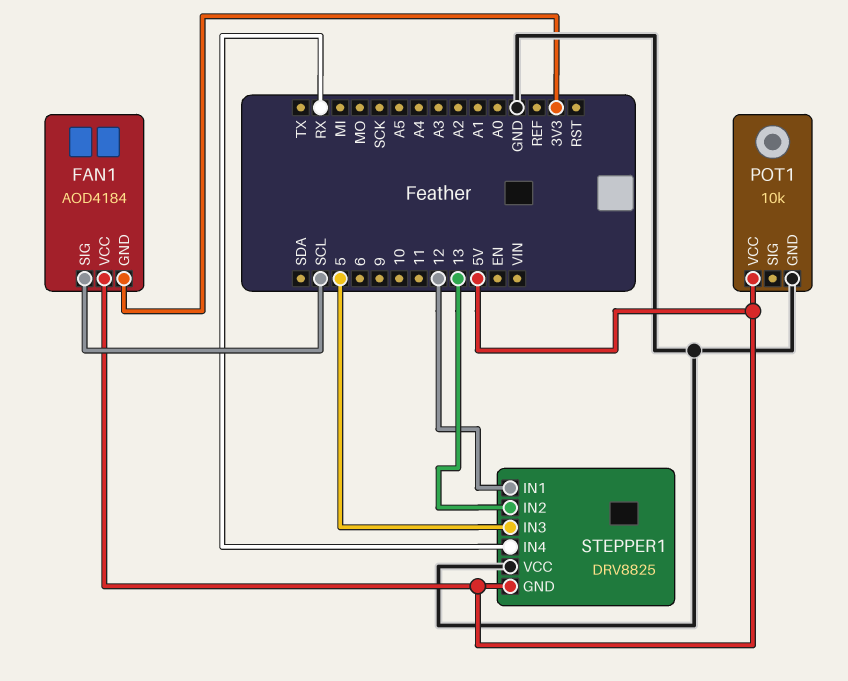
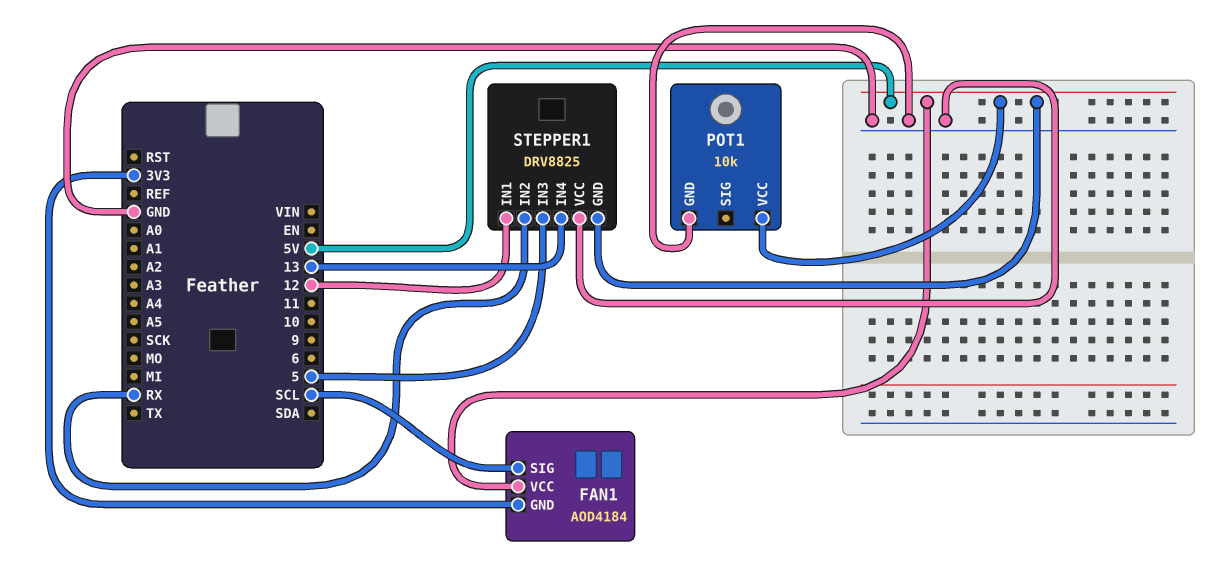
STEPPER1 pin IN2: 13 -> RX
STEPPER1 pin IN4: RX -> 13

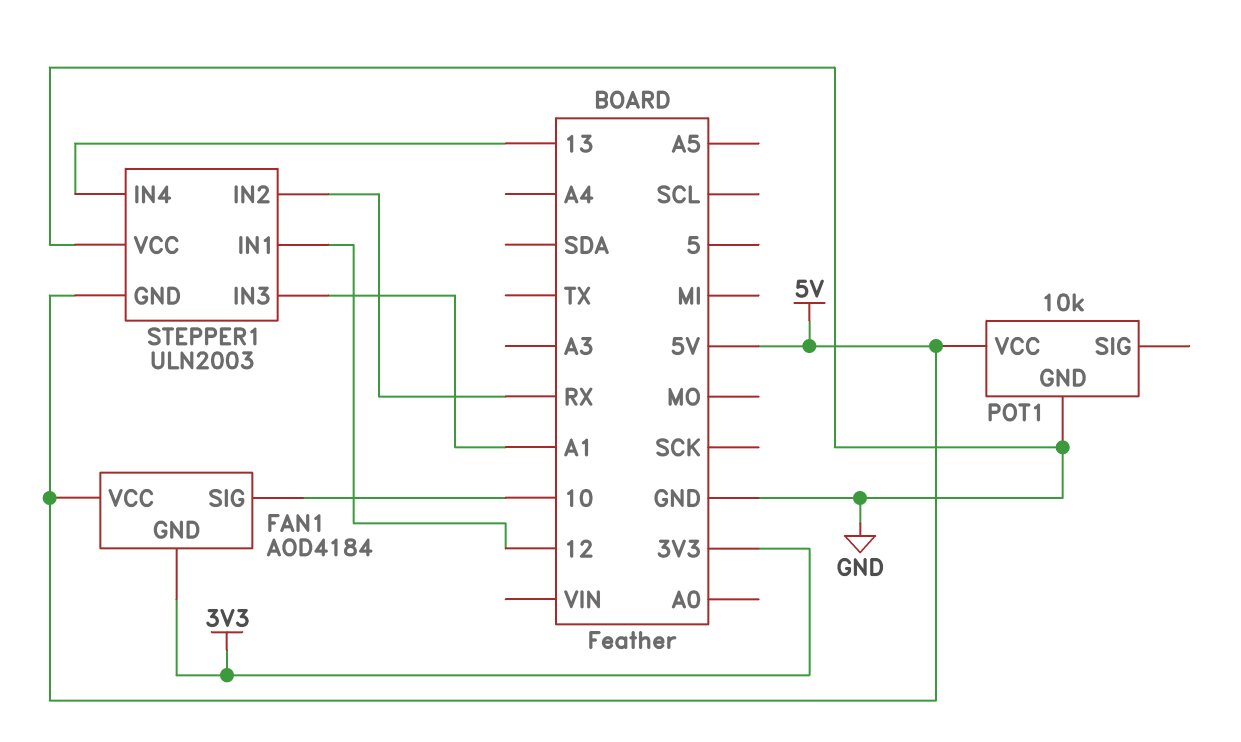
FAN1 pin SIG: SCL -> 10
STEPPER1: DRV8825 -> ULN2003
STEPPER1 pin IN3: 5 -> A1

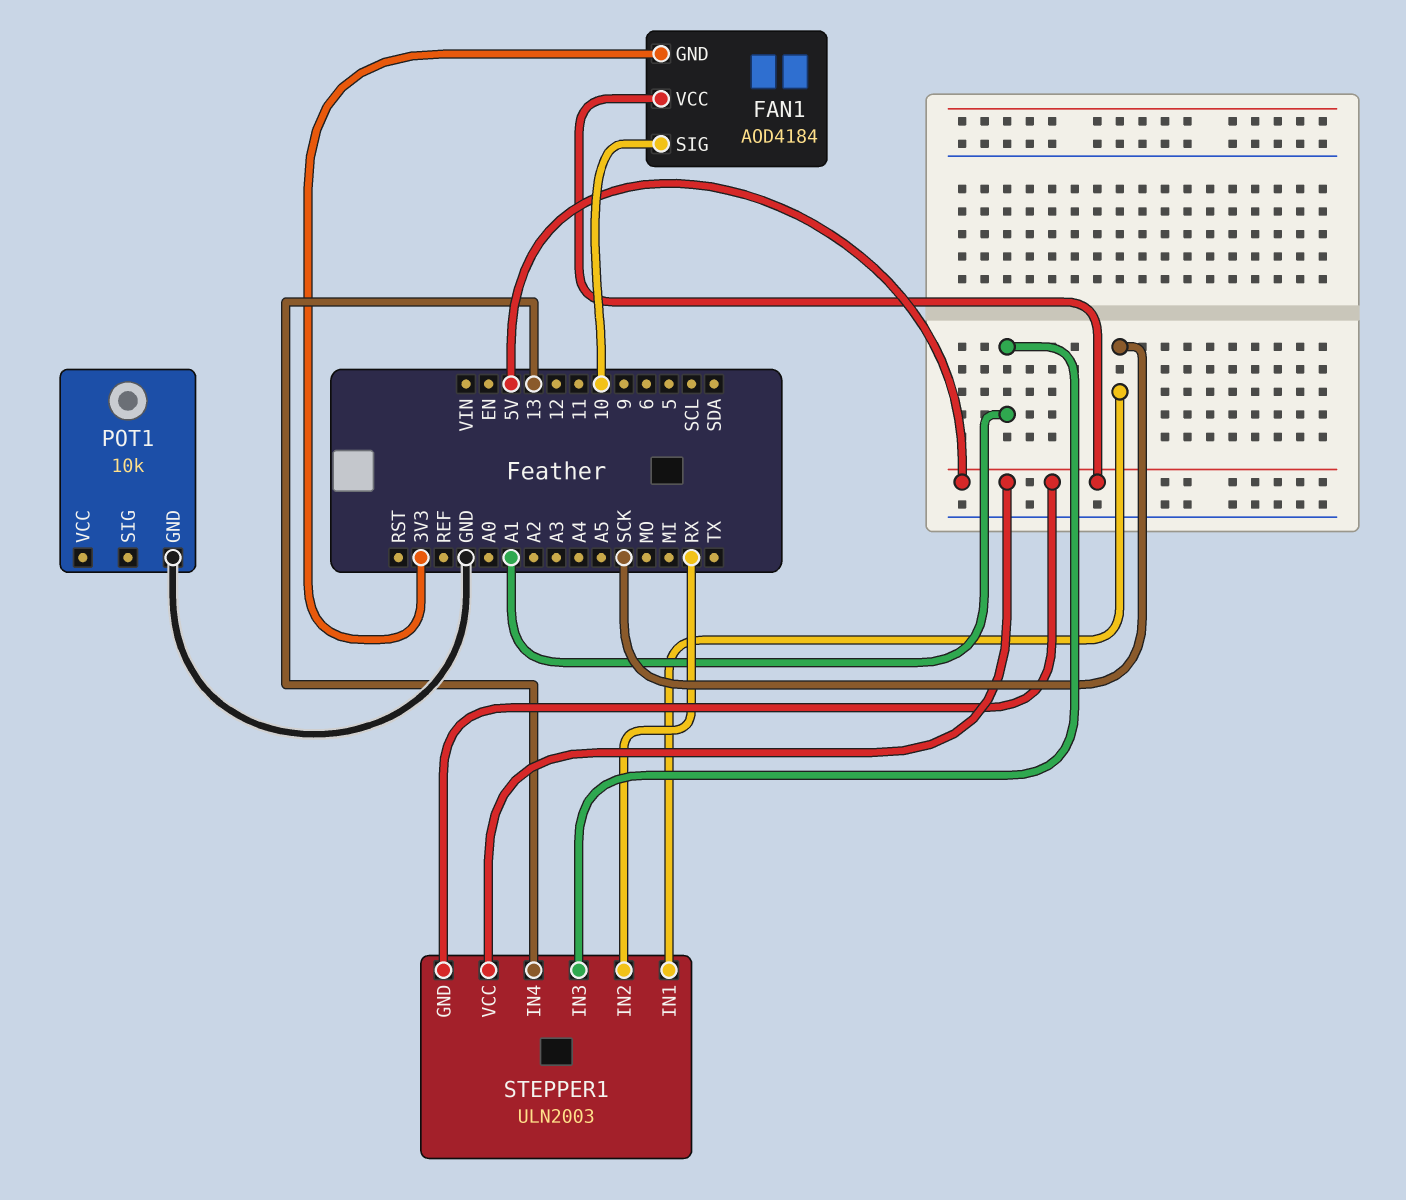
POT1 pin VCC: 5V -> none
STEPPER1 pin IN1: 12 -> SCK
STEPPER1 pin VCC: GND -> 5V

